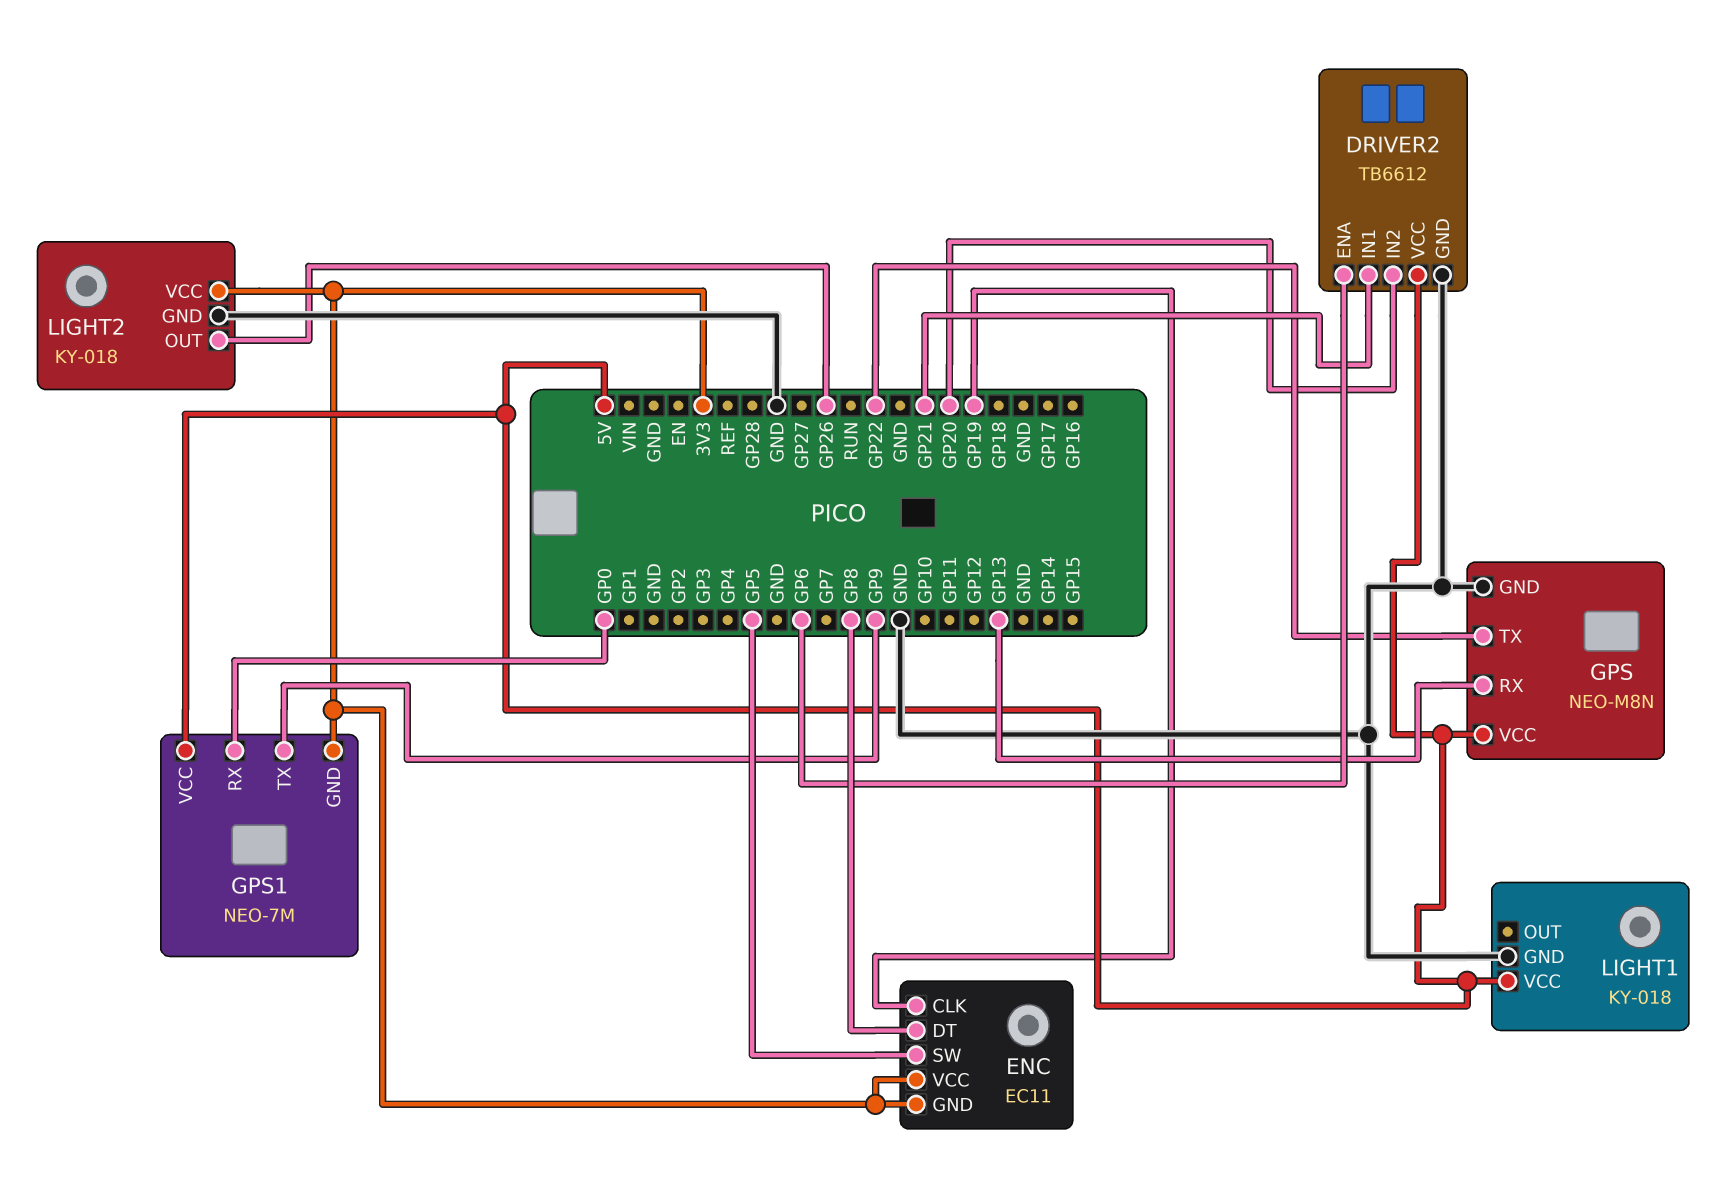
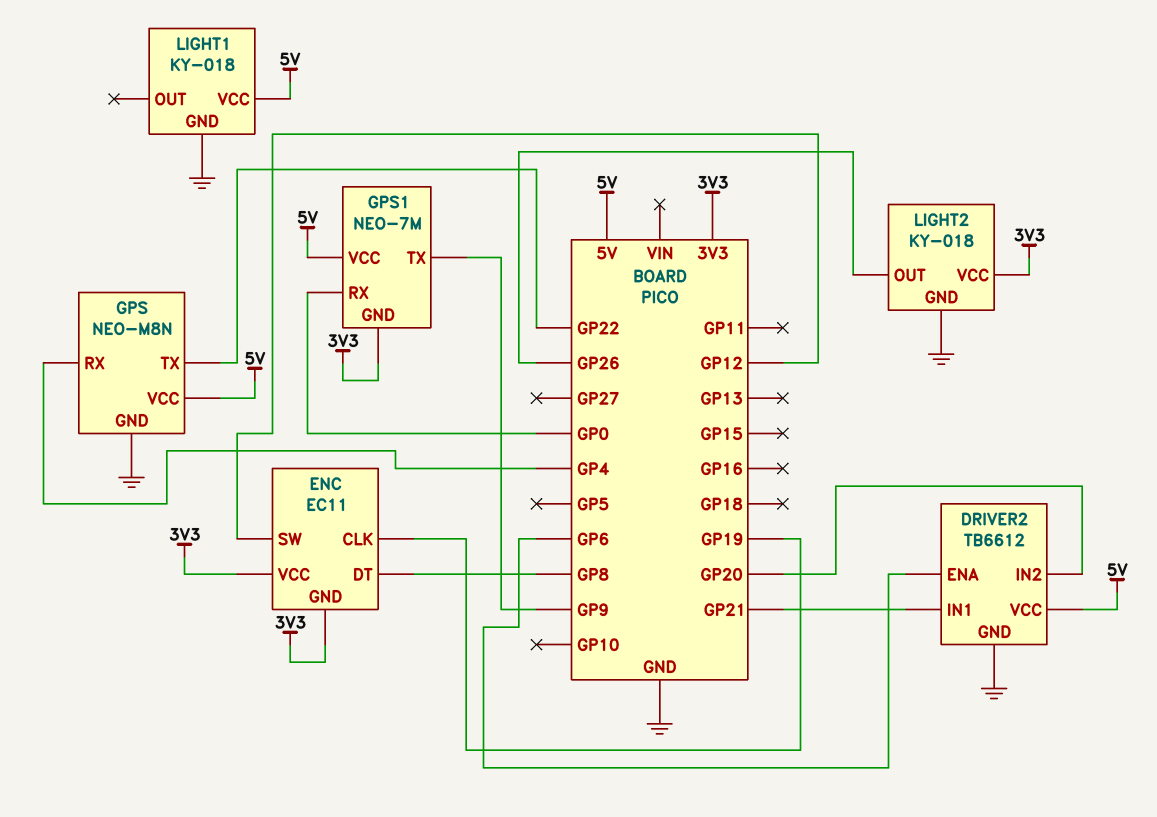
ENC pin SW: GP5 -> GP12
GPS pin RX: GP13 -> GP4

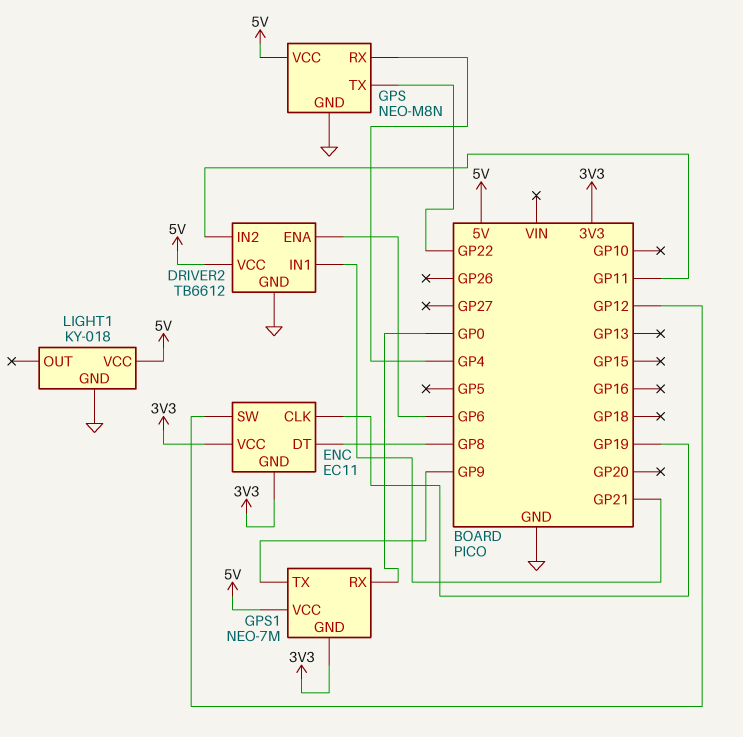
DRIVER2 pin IN2: GP20 -> GP11
LIGHT2: KY-018 -> none
LIGHT2 pin GND: GND -> none
LIGHT2 pin OUT: GP26 -> none
LIGHT2 pin VCC: 3V3 -> none

